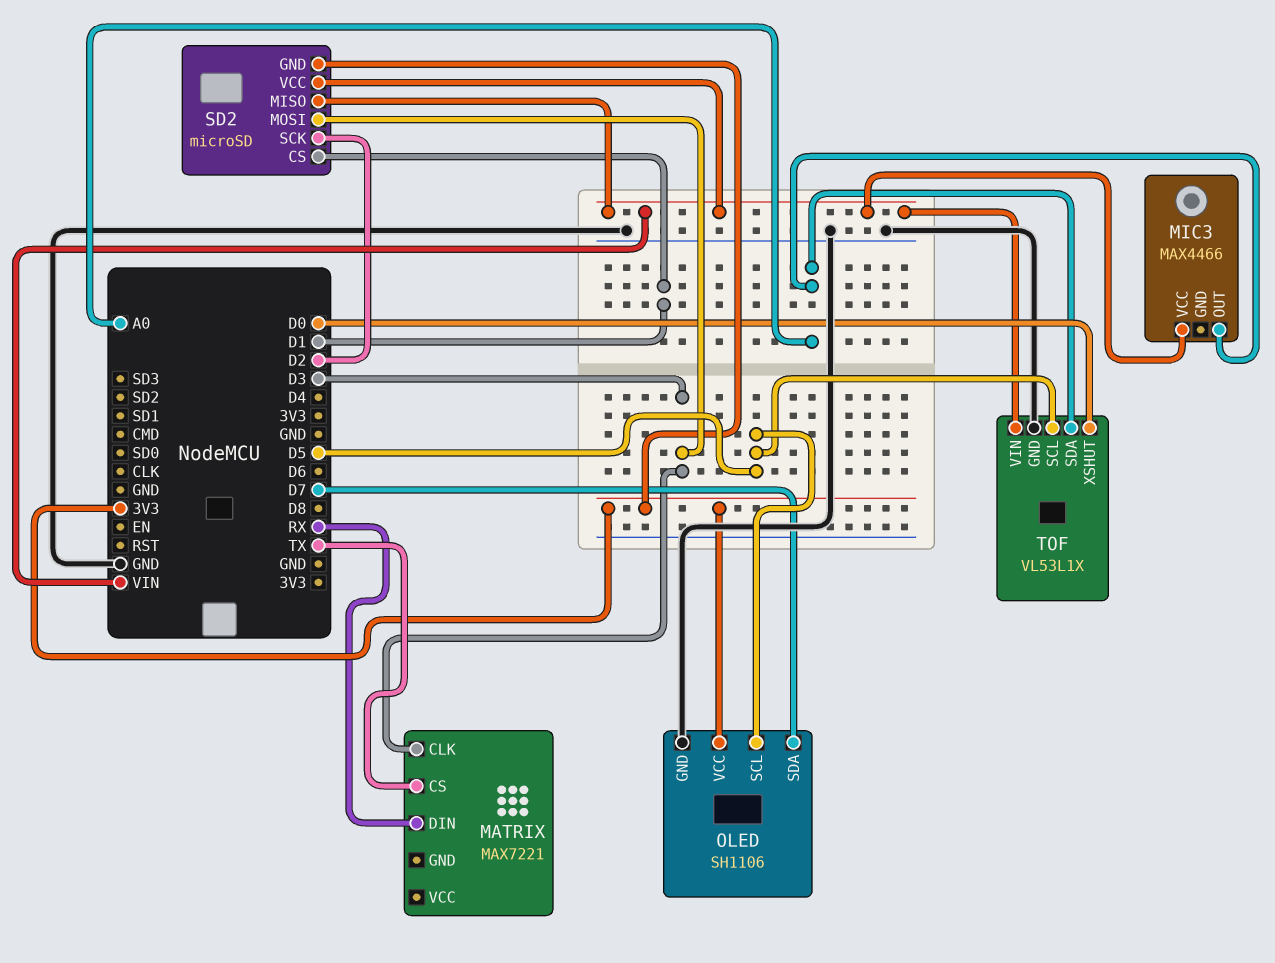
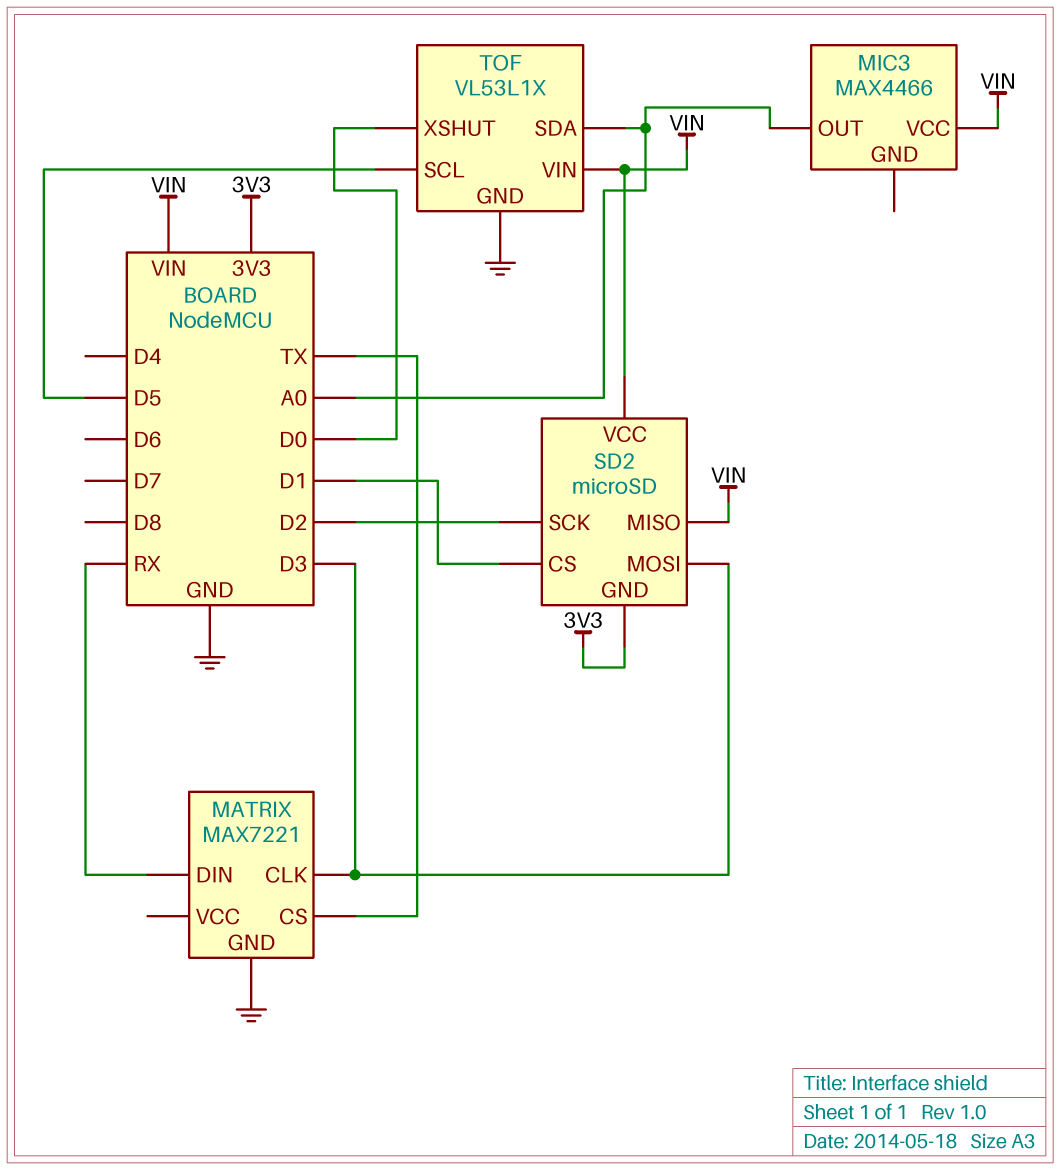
MATRIX pin GND: none -> GND
OLED: SH1106 -> none
OLED pin GND: GND -> none
OLED pin SCL: D5 -> none
OLED pin SDA: D7 -> none
OLED pin VCC: 3V3 -> none

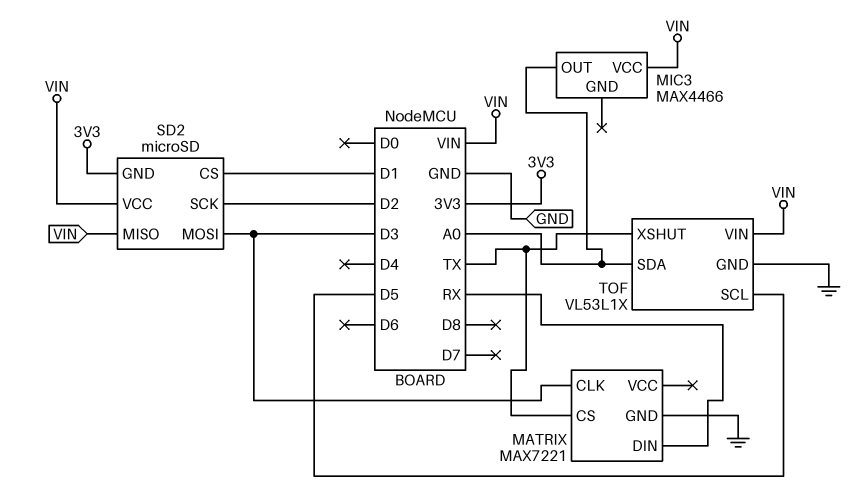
TOF pin XSHUT: D0 -> TX

